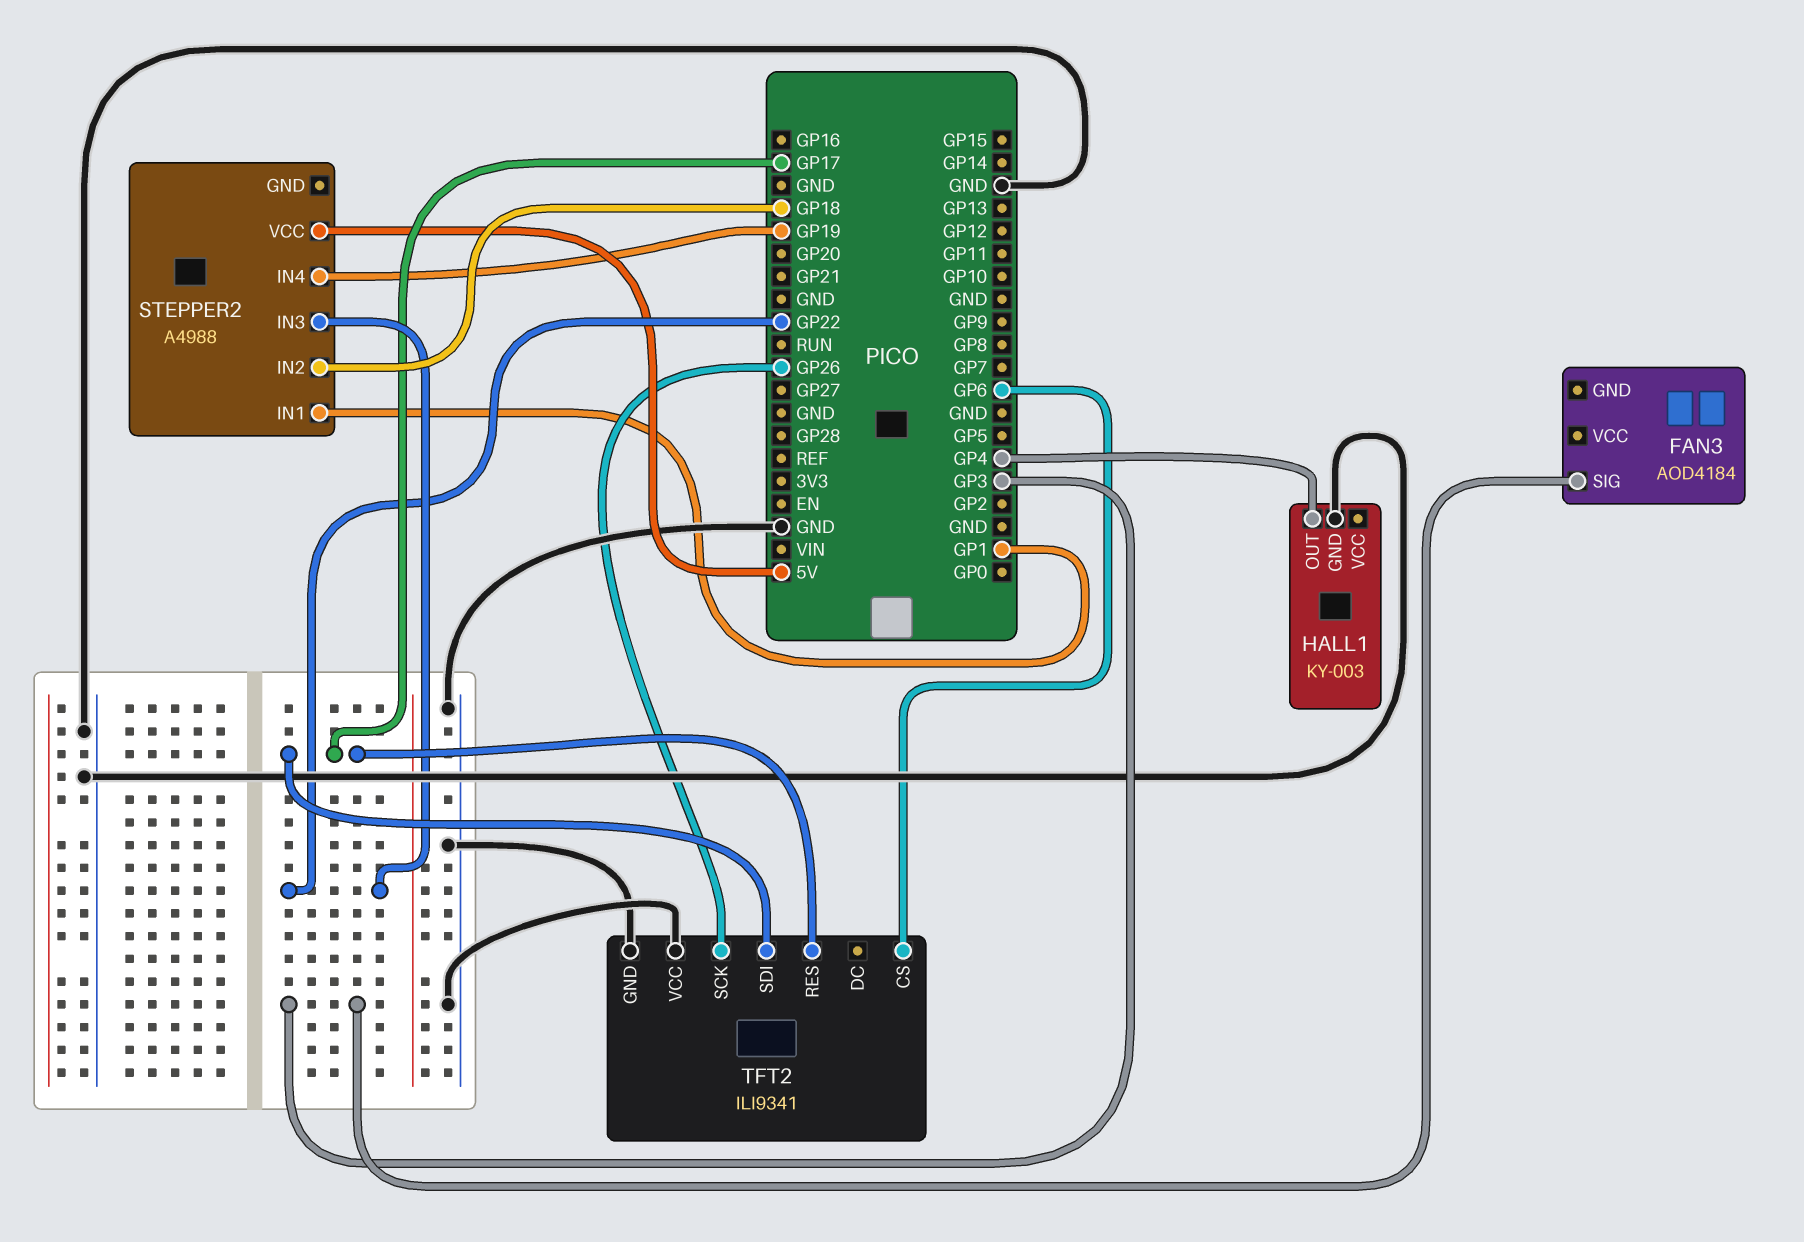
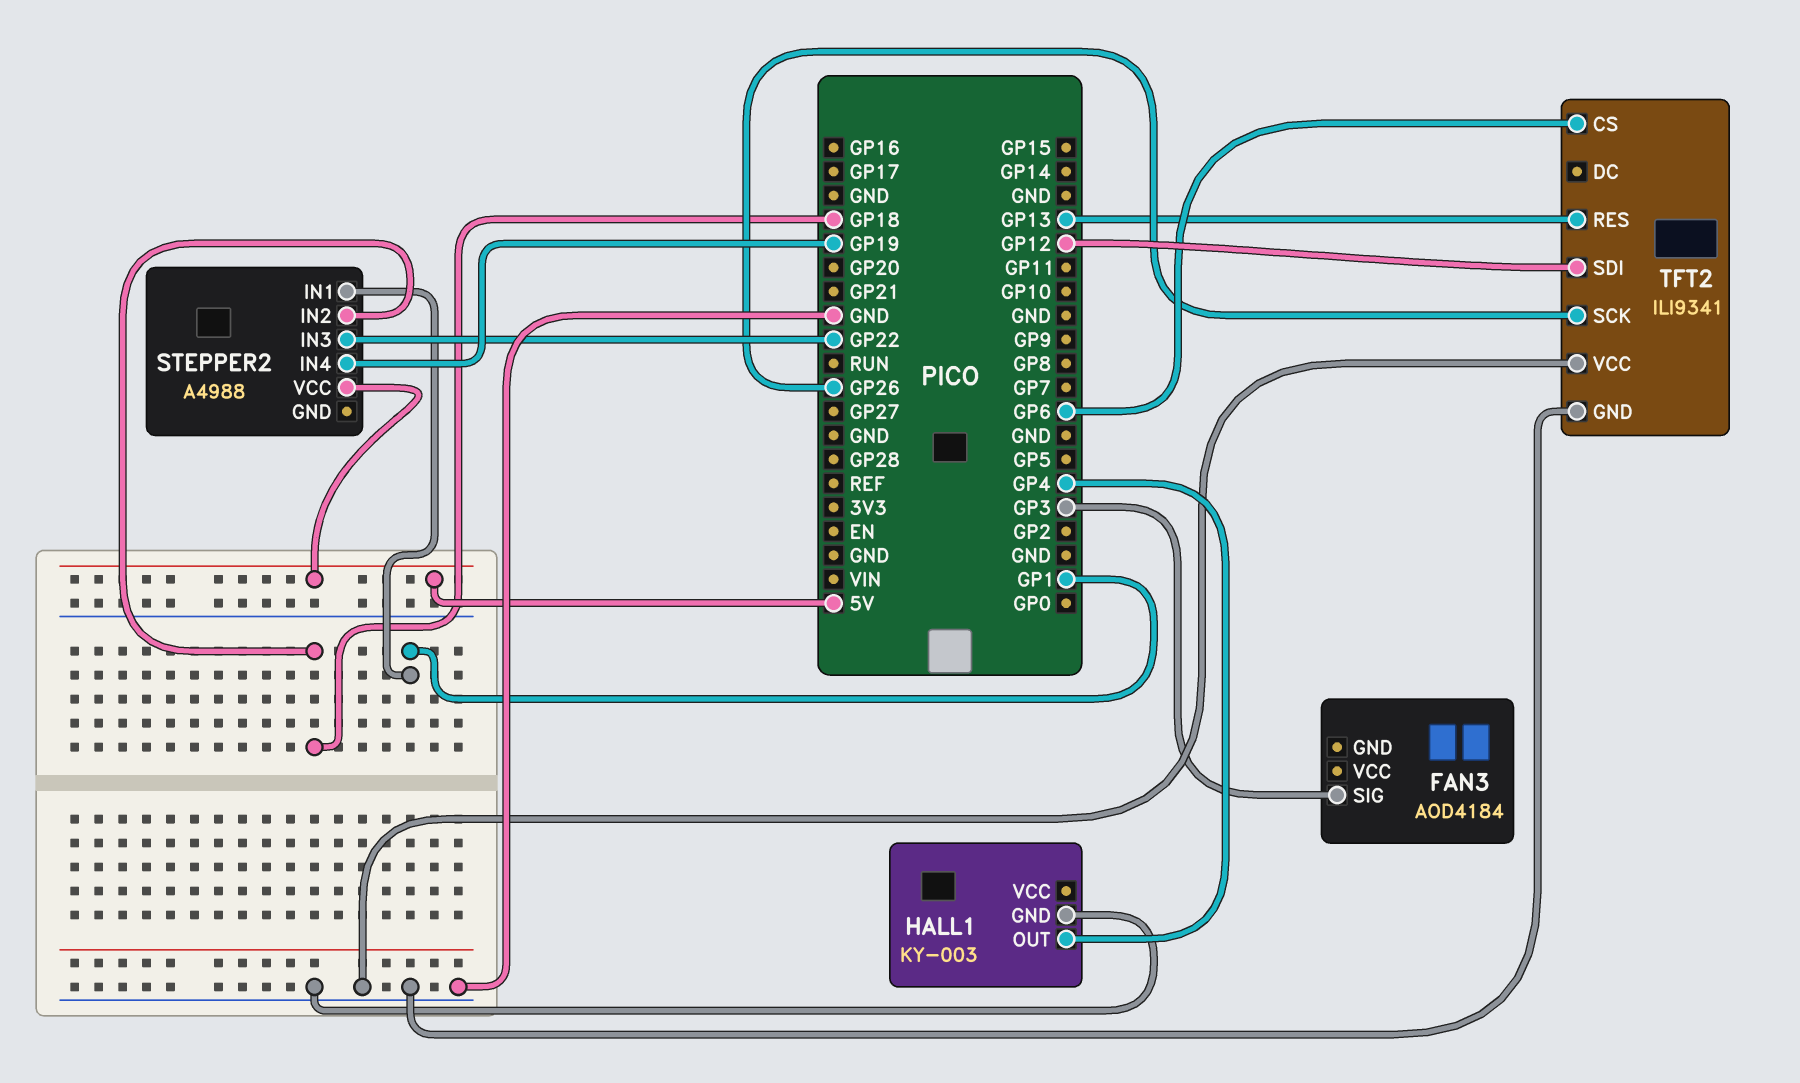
TFT2 pin RES: GP17 -> GP13
TFT2 pin SDI: GP17 -> GP12

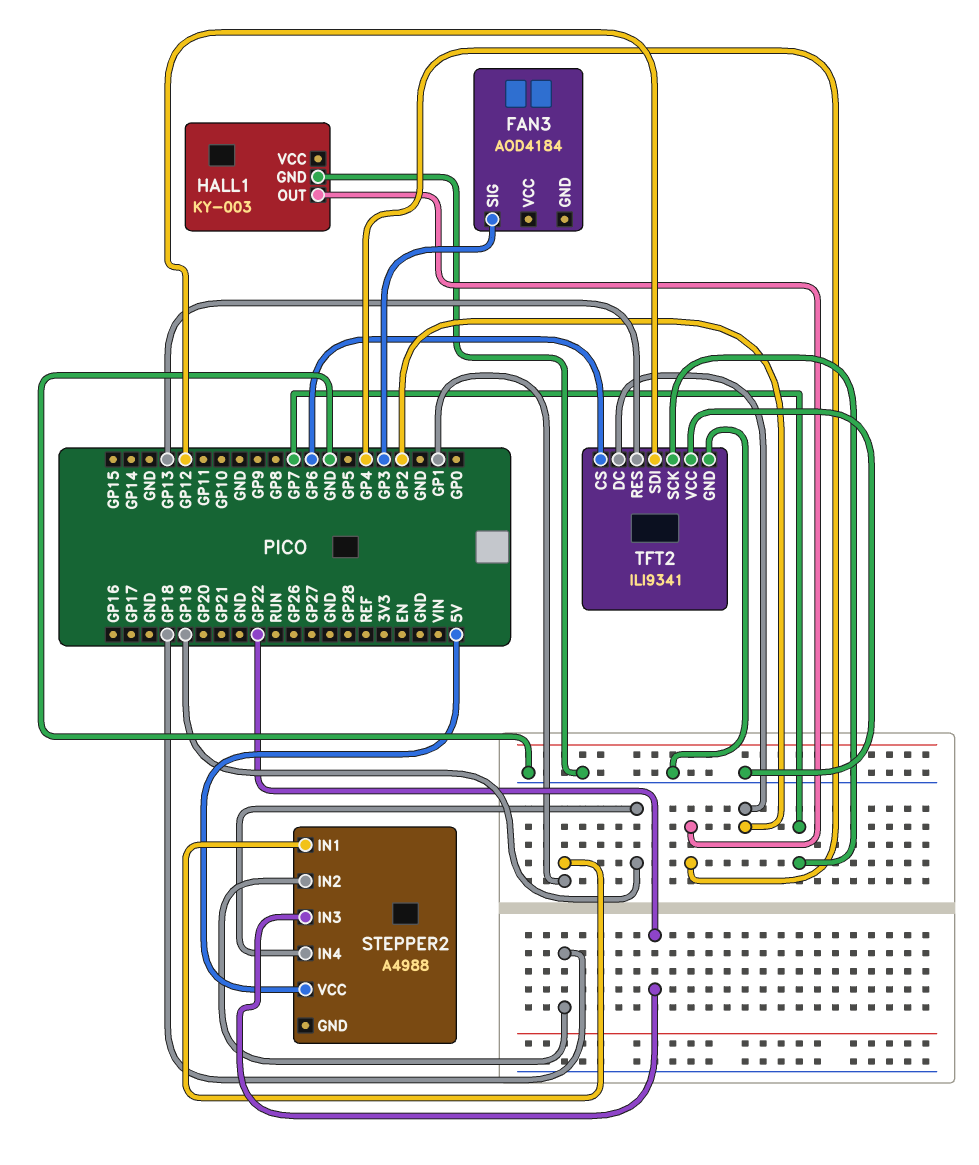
TFT2 pin DC: none -> GP2
TFT2 pin SCK: GP26 -> GP7

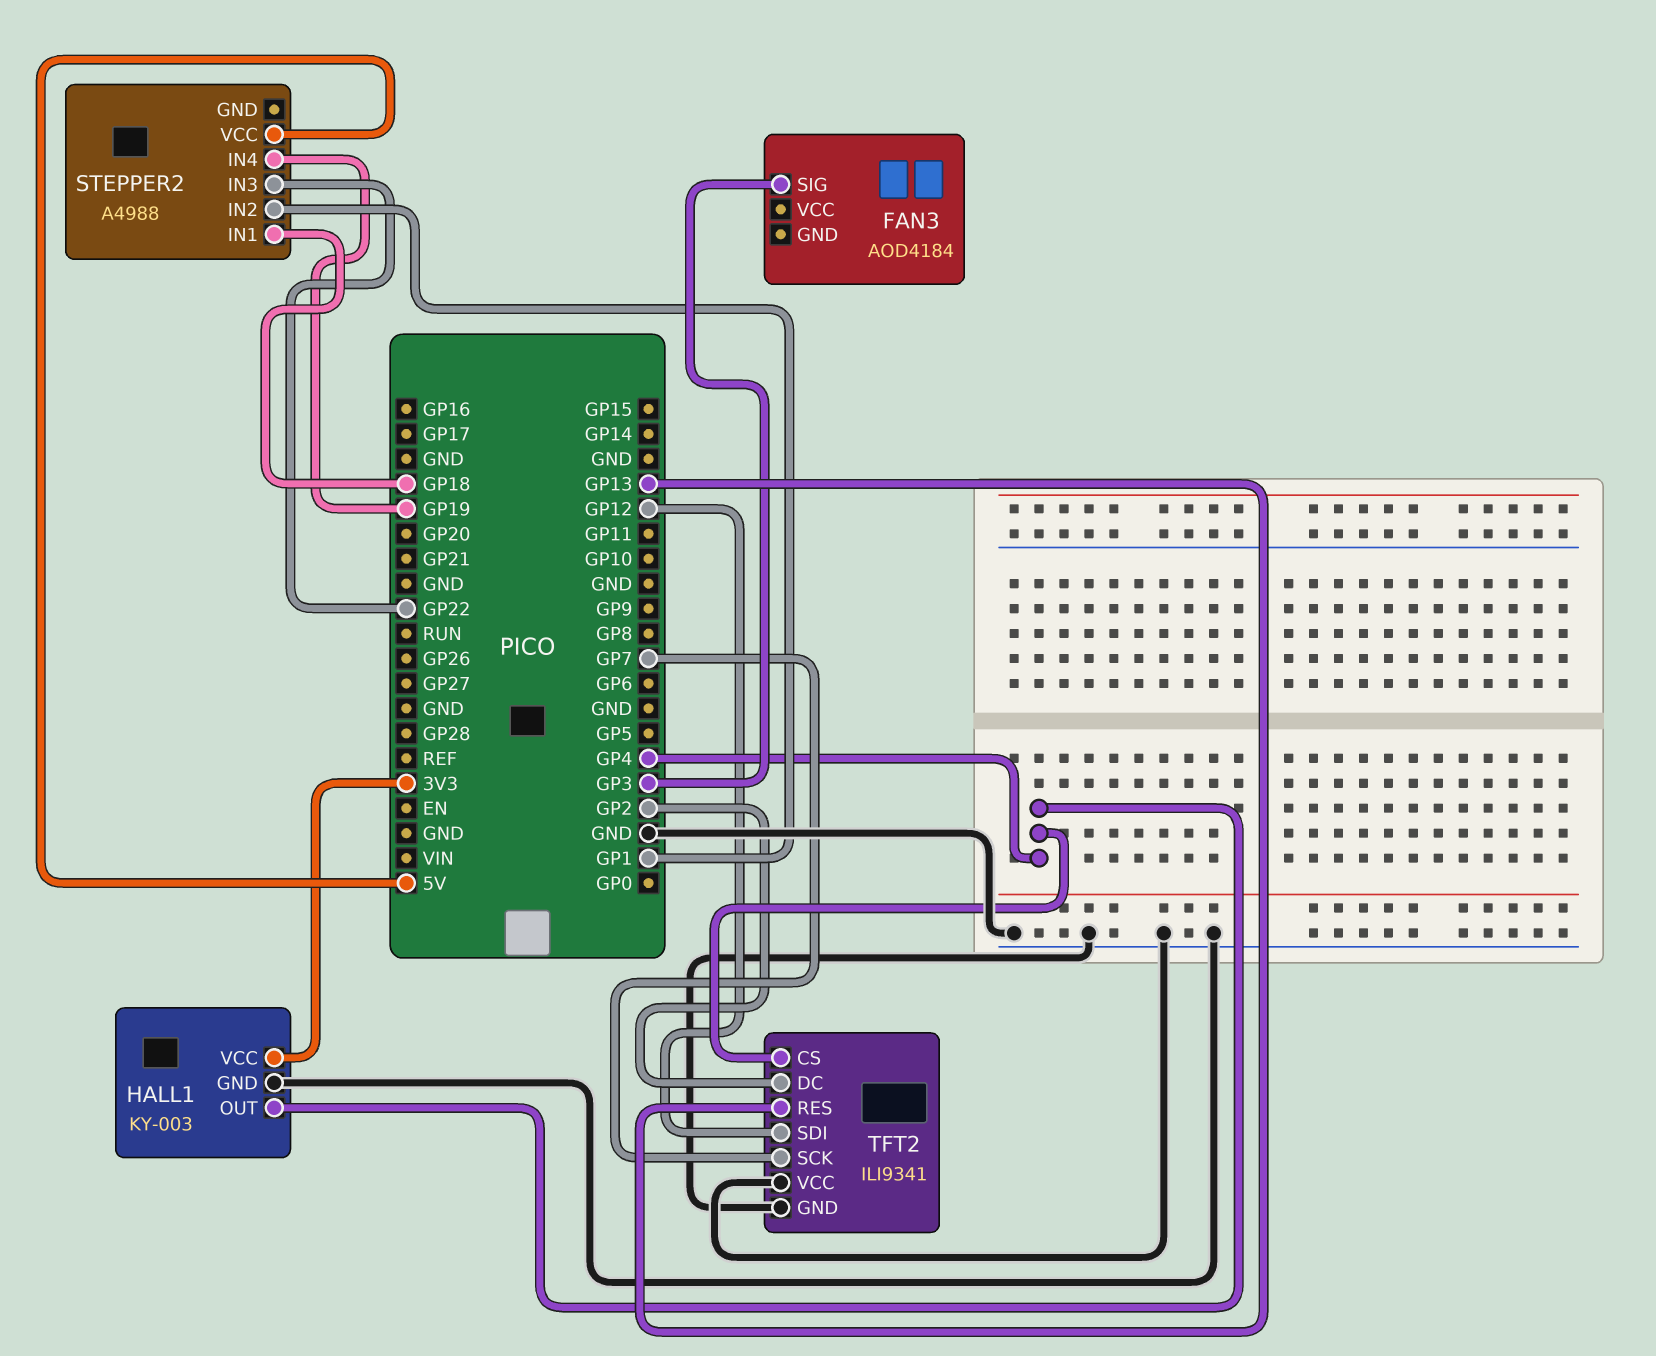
HALL1 pin VCC: none -> 3V3
STEPPER2 pin IN1: GP1 -> GP18
STEPPER2 pin IN2: GP18 -> GP1
TFT2 pin CS: GP6 -> GP4

